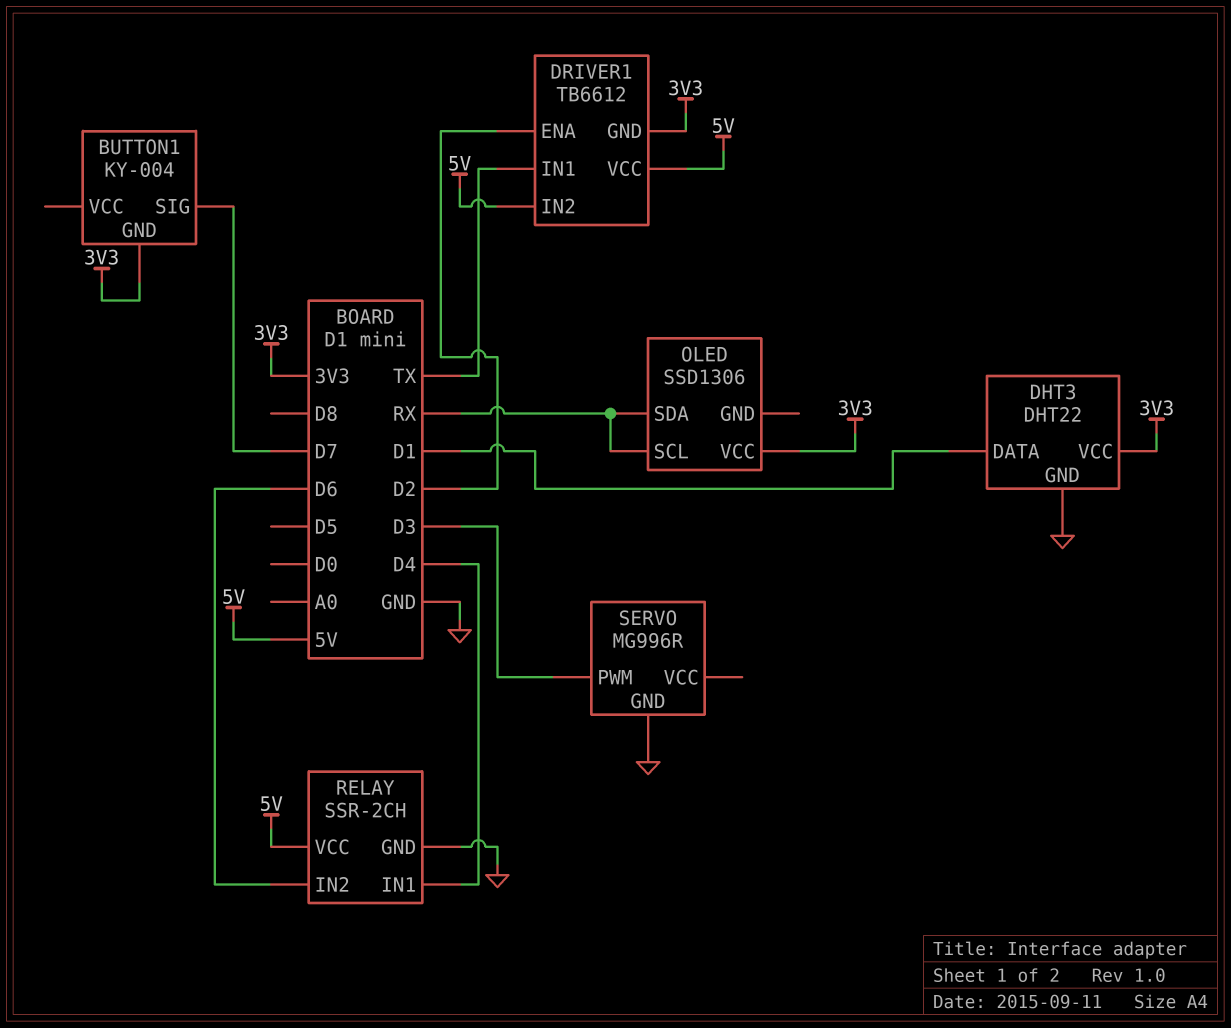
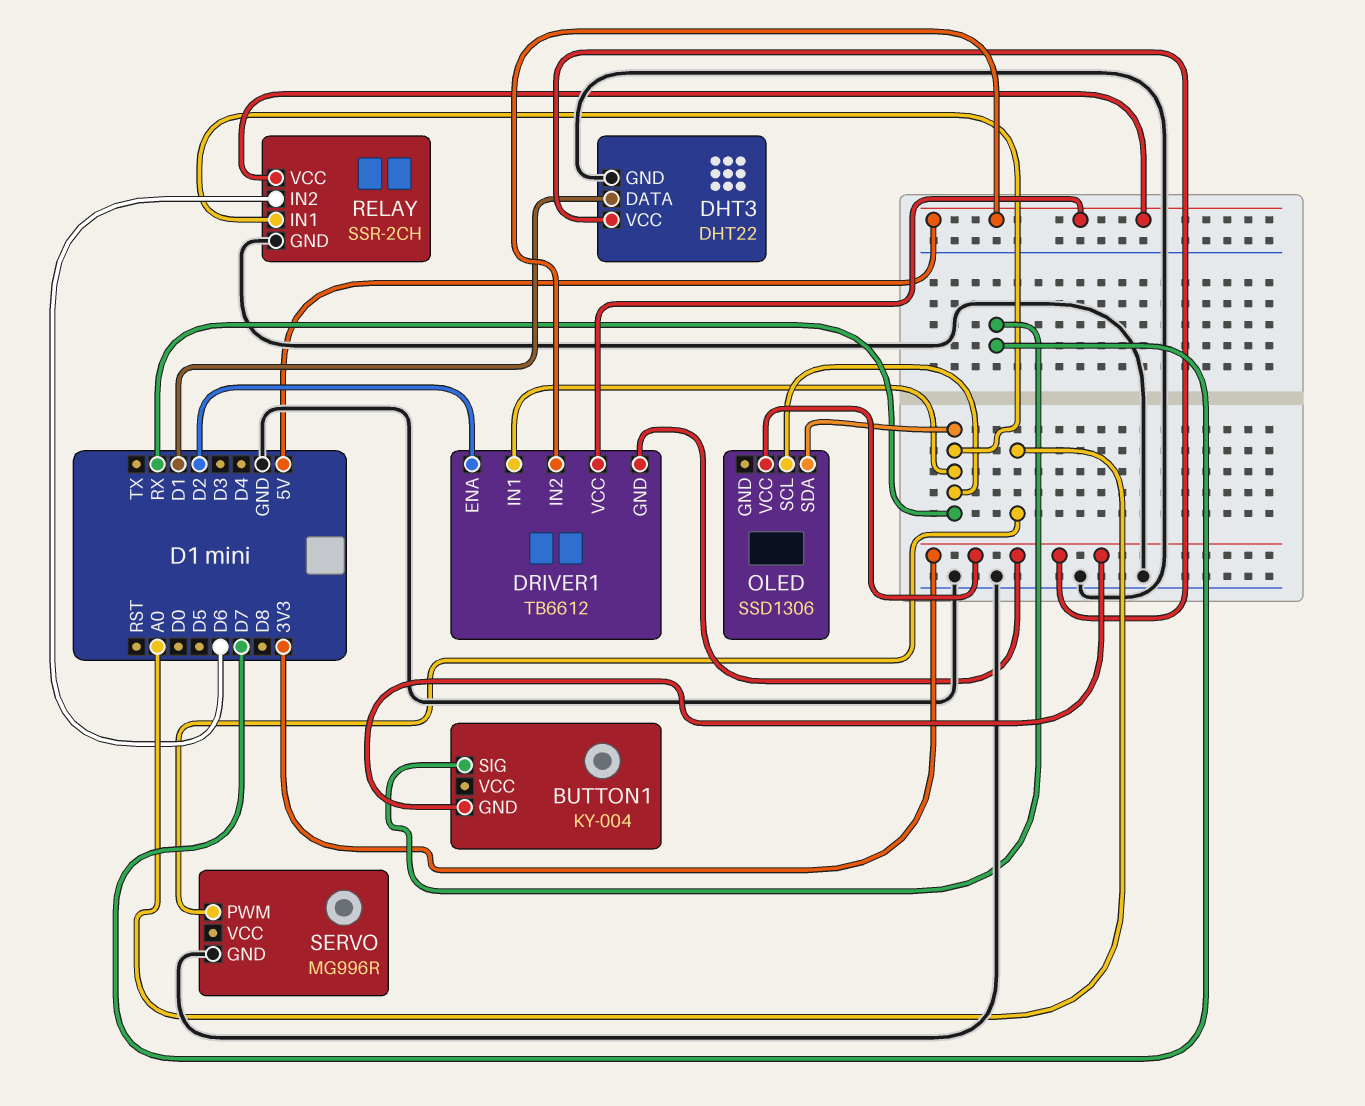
DRIVER1 pin IN1: TX -> RX
RELAY pin IN1: D4 -> RX
SERVO pin PWM: D3 -> A0

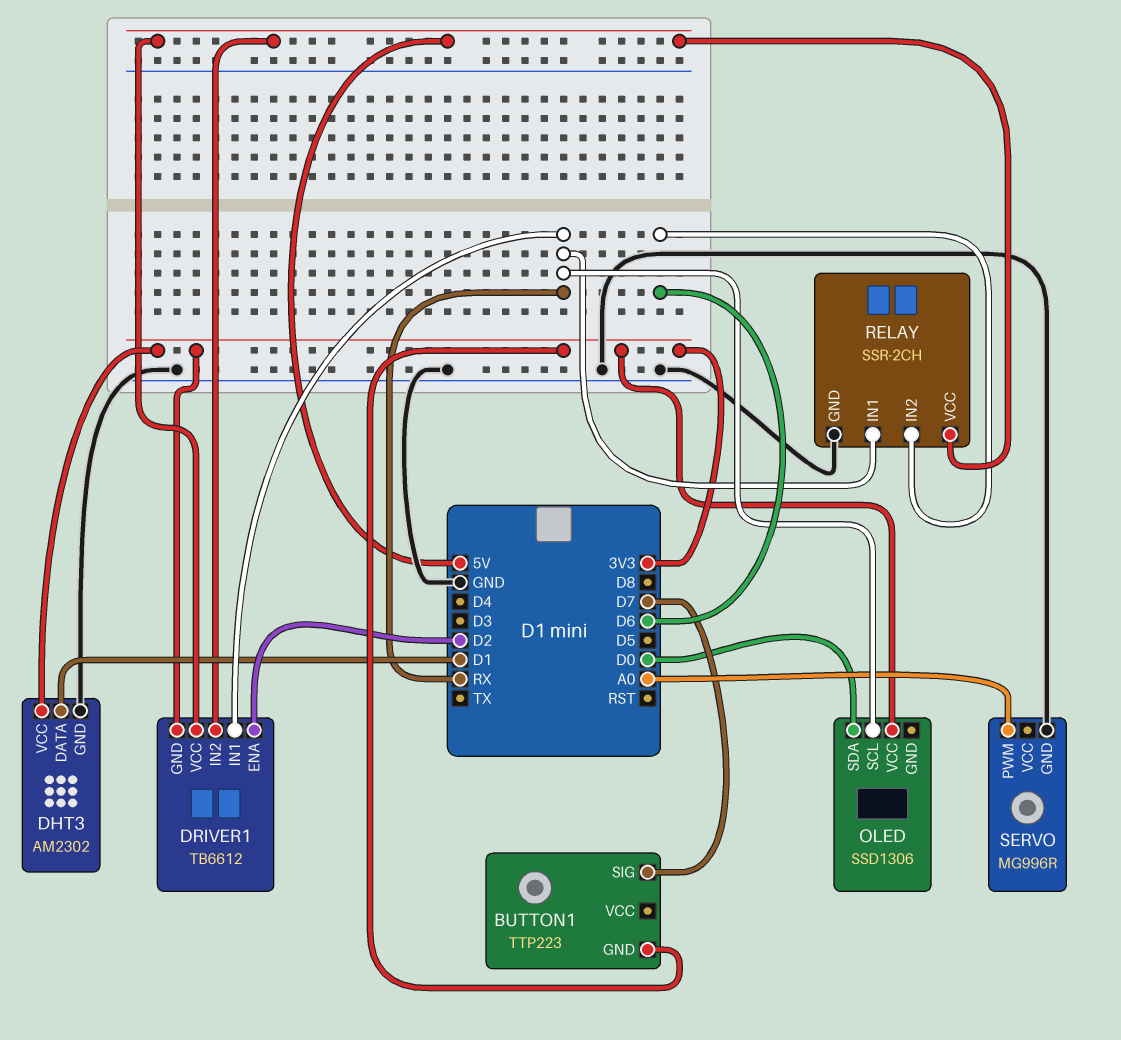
BUTTON1: KY-004 -> TTP223
DHT3: DHT22 -> AM2302
OLED pin SDA: RX -> D0

